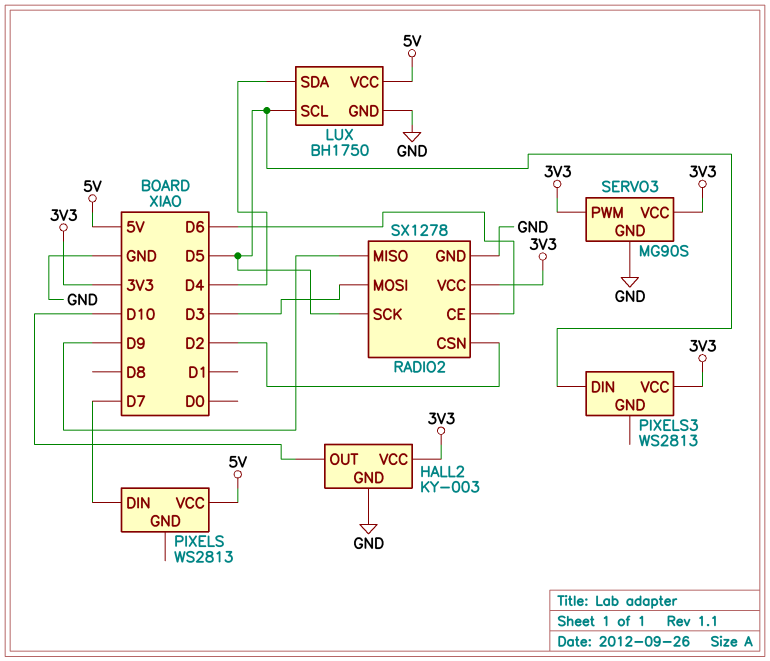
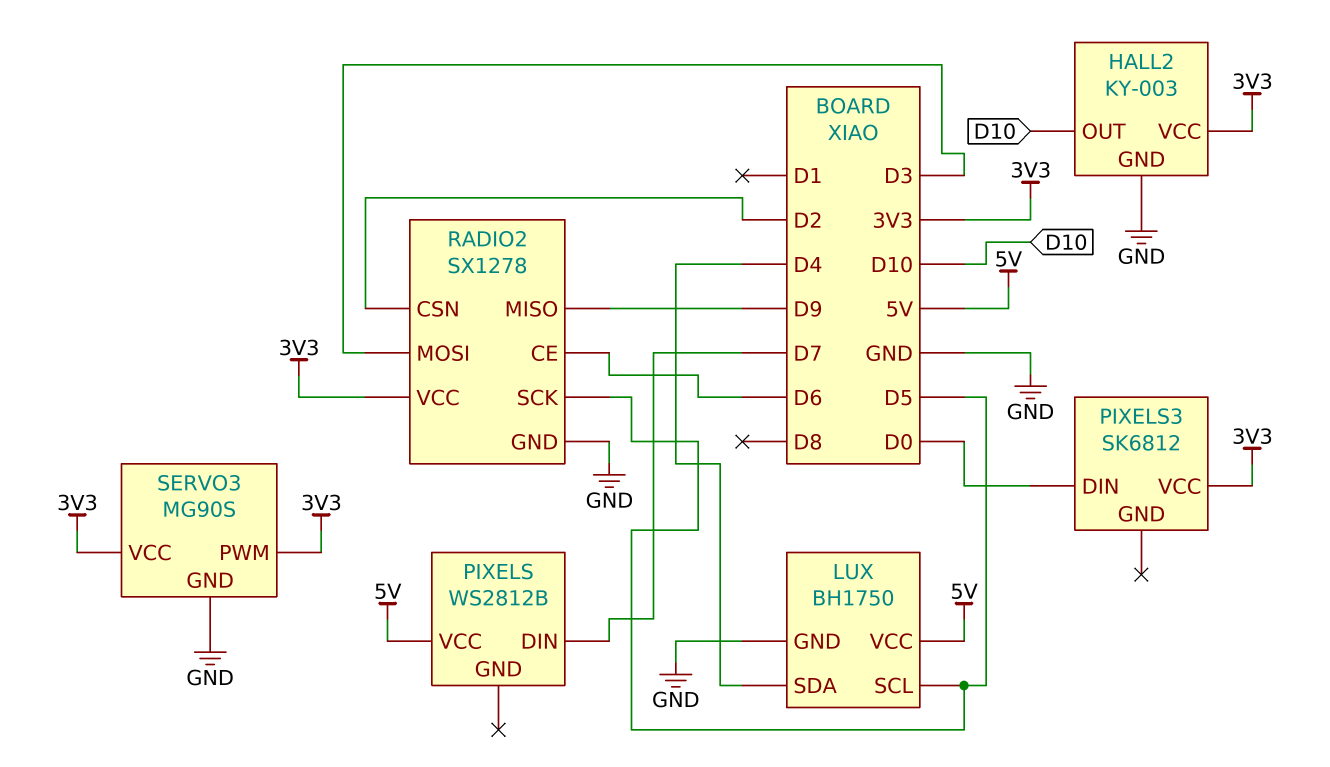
PIXELS: WS2813 -> WS2812B
PIXELS3: WS2813 -> SK6812
PIXELS3 pin DIN: D5 -> D0

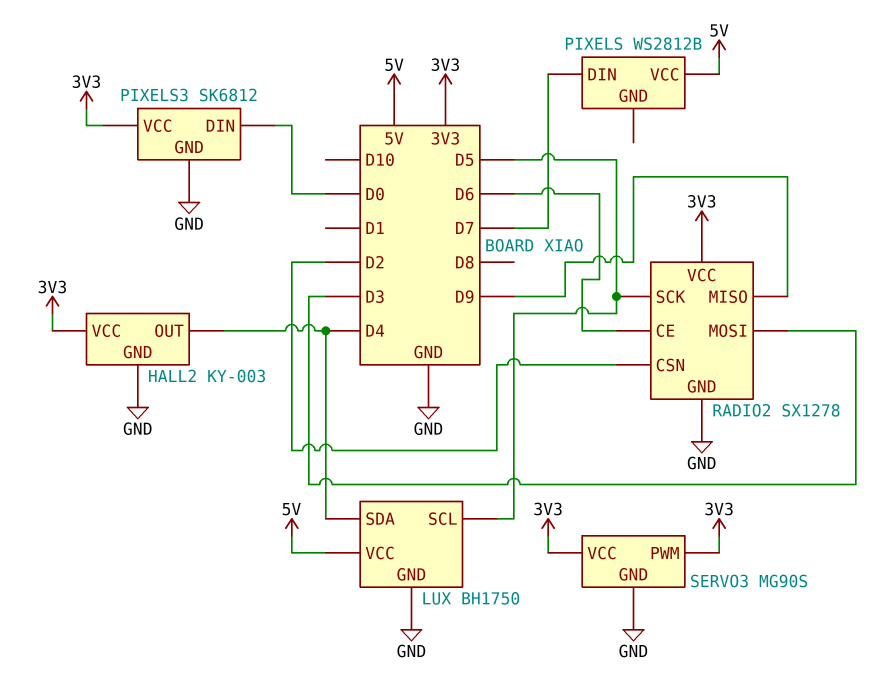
HALL2 pin OUT: D10 -> D4
PIXELS3 pin GND: none -> GND

